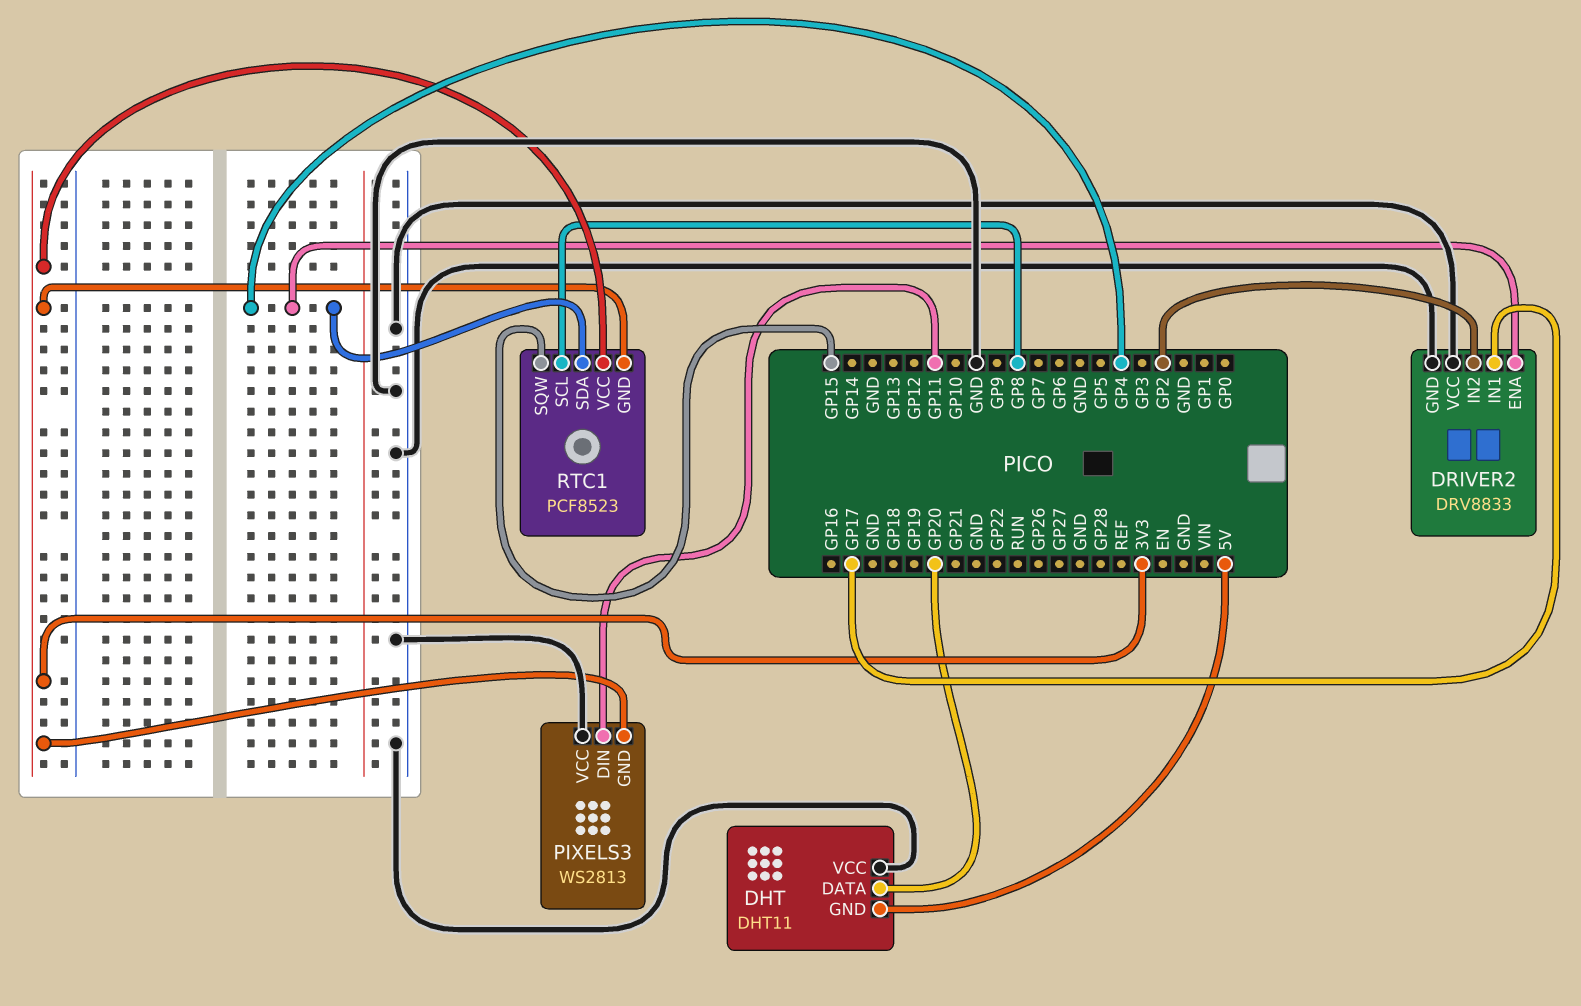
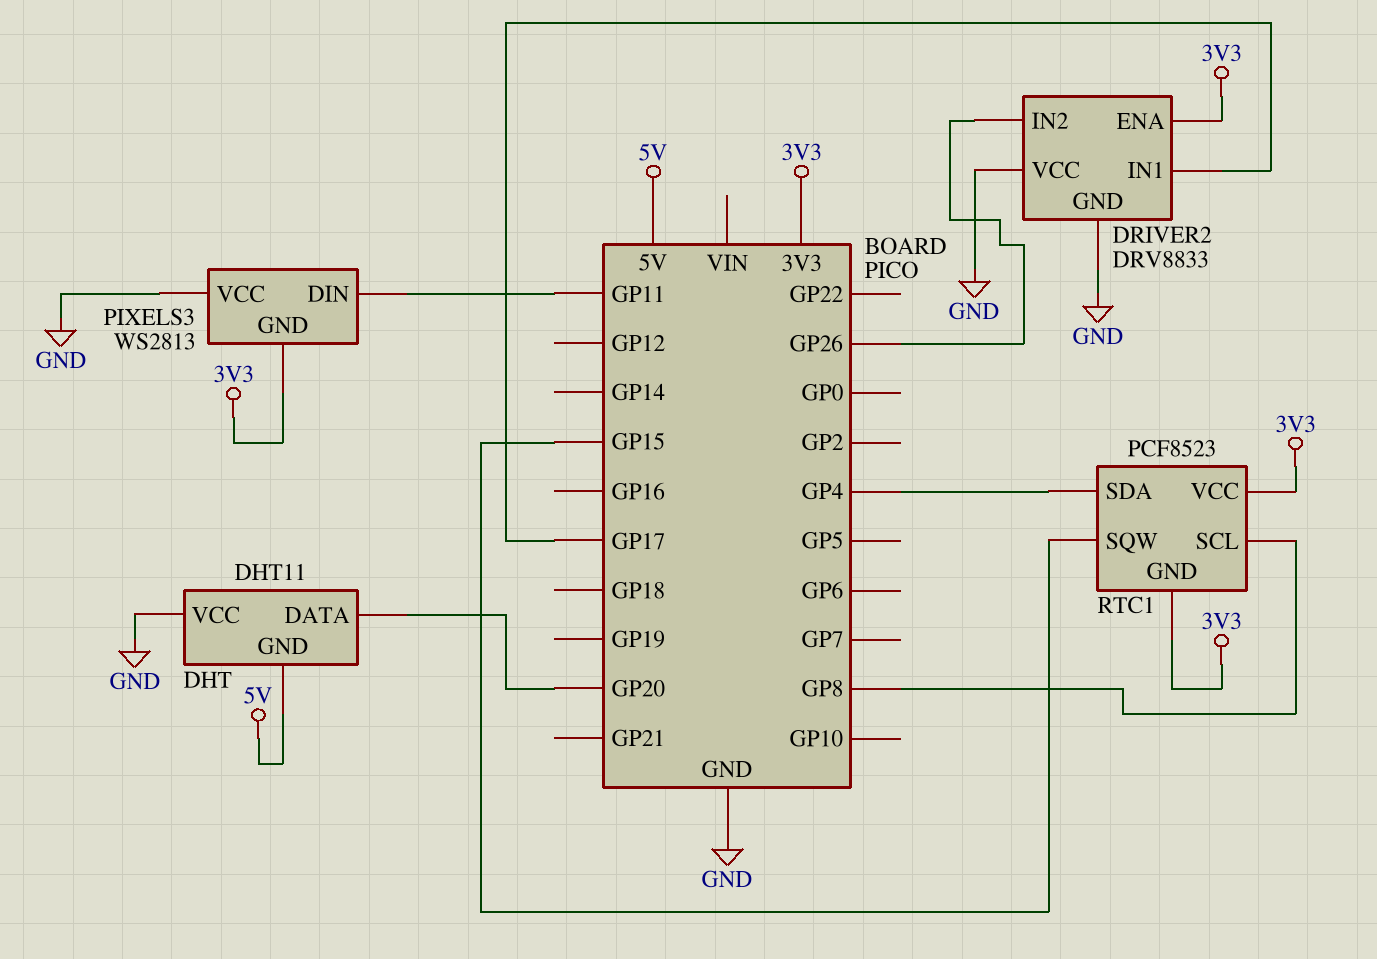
DRIVER2 pin ENA: GP4 -> 3V3
DRIVER2 pin IN2: GP2 -> GP26

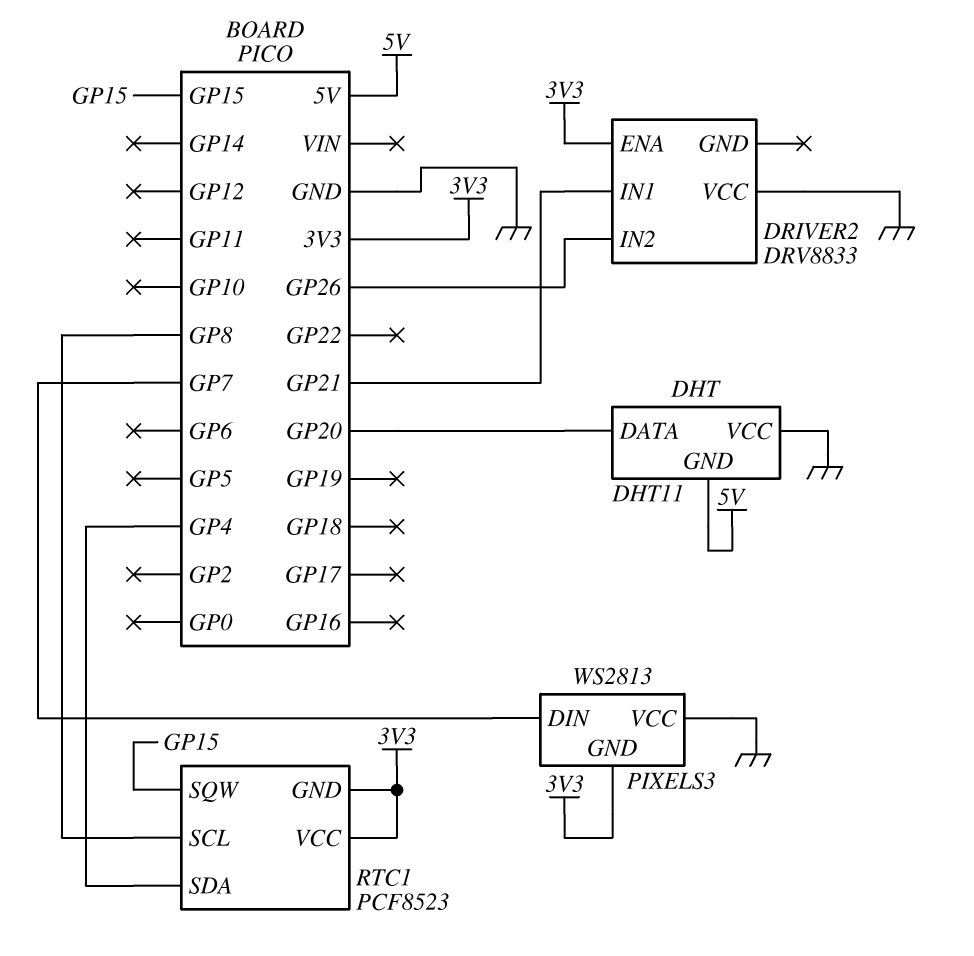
DRIVER2 pin GND: GND -> none
DRIVER2 pin IN1: GP17 -> GP21
PIXELS3 pin DIN: GP11 -> GP7

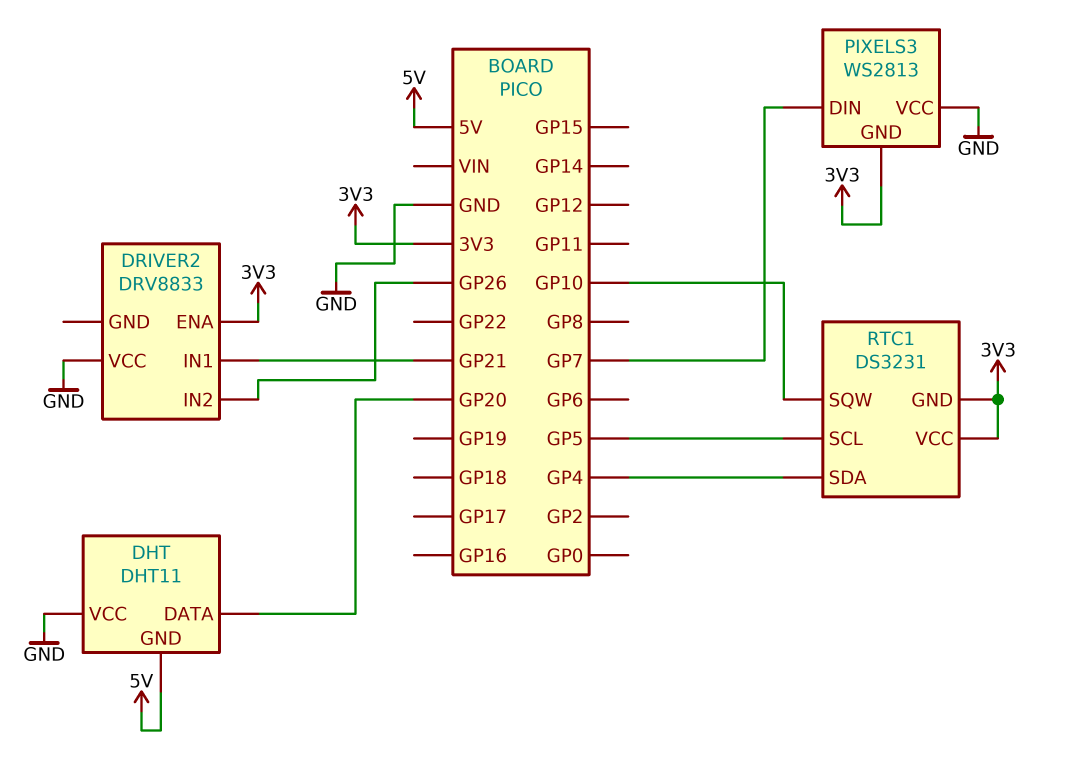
RTC1: PCF8523 -> DS3231
RTC1 pin SCL: GP8 -> GP5
RTC1 pin SQW: GP15 -> GP10

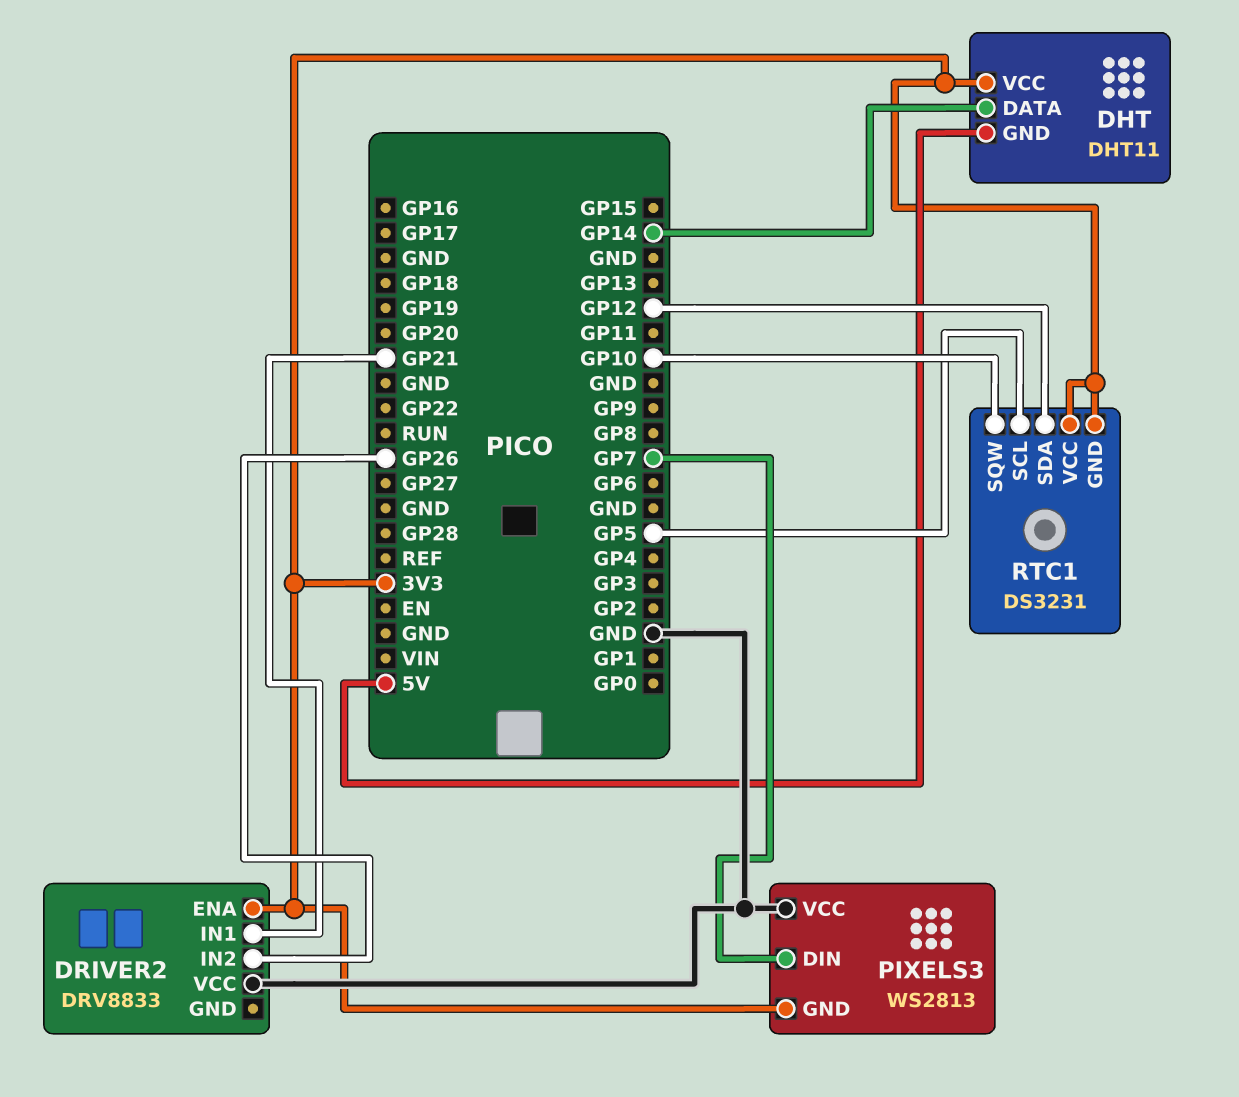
DHT pin DATA: GP20 -> GP14
DHT pin VCC: GND -> 3V3
RTC1 pin SDA: GP4 -> GP12

